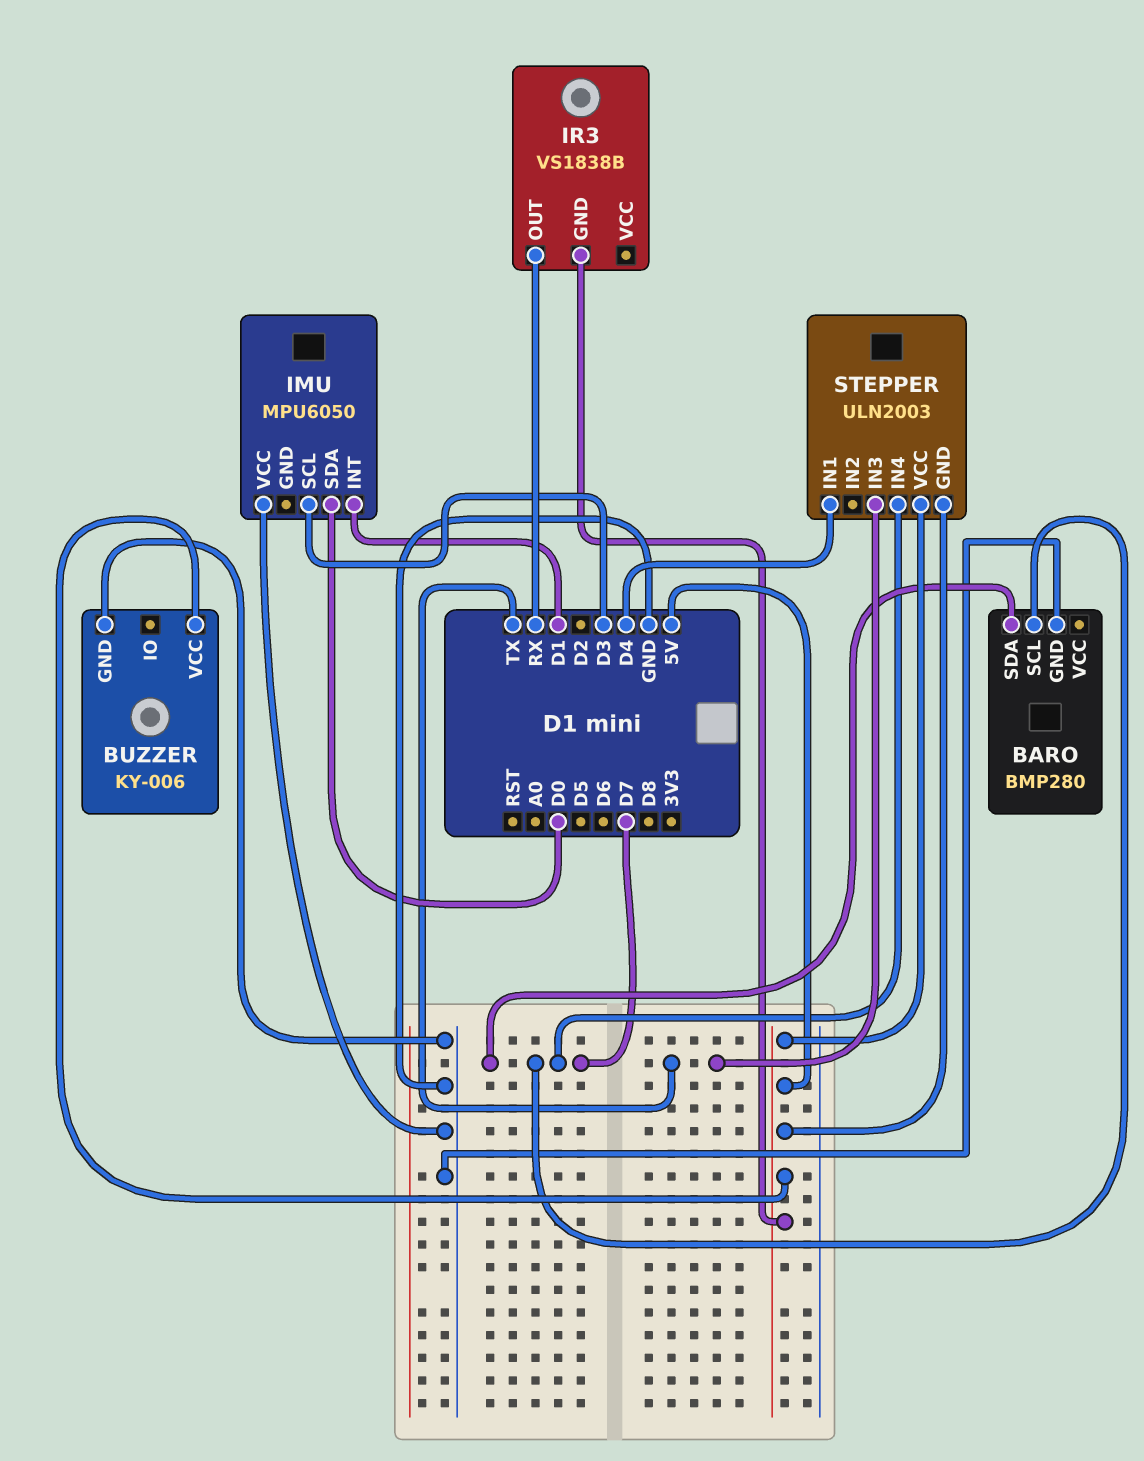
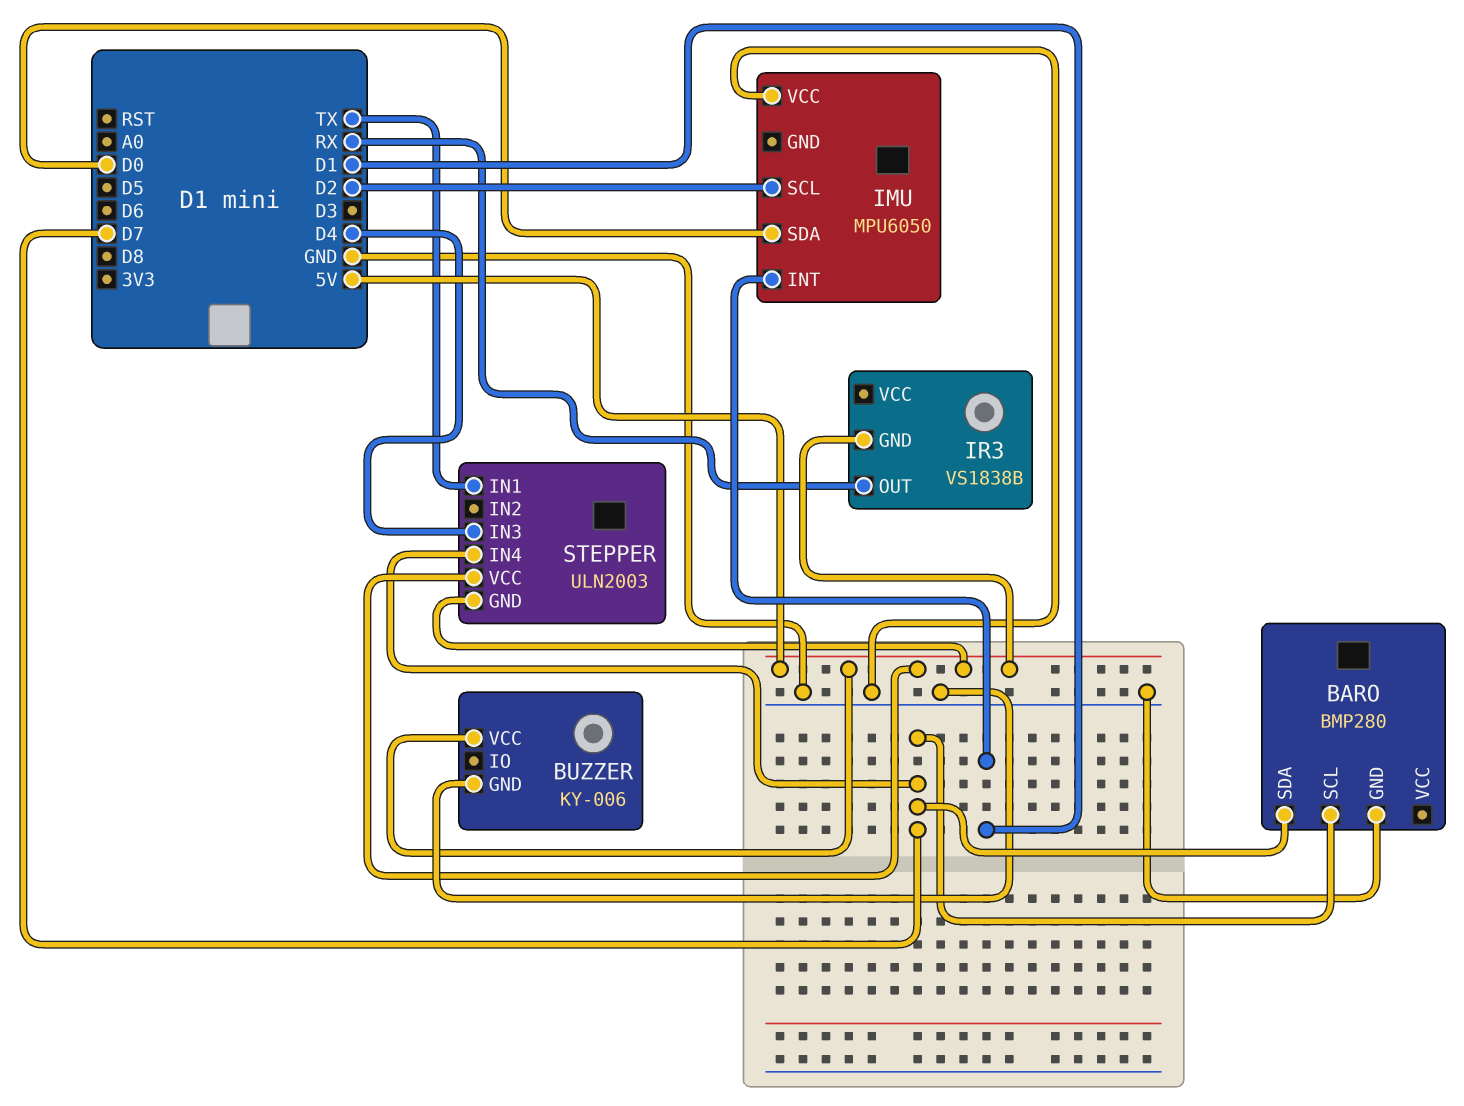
IMU pin SCL: D3 -> D2
STEPPER pin IN1: D4 -> TX
STEPPER pin IN3: TX -> D4

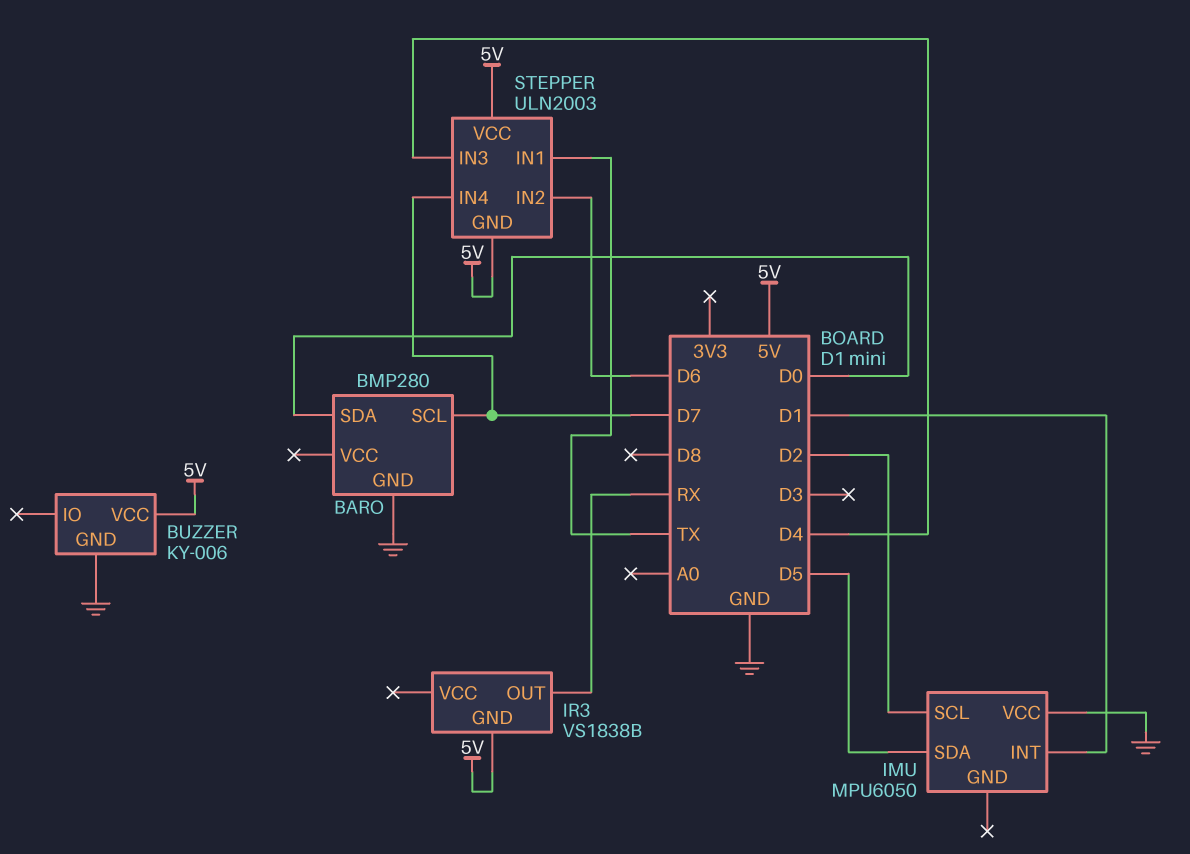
BARO pin SDA: D7 -> D0
IMU pin SDA: D0 -> D5
STEPPER pin IN2: none -> D6

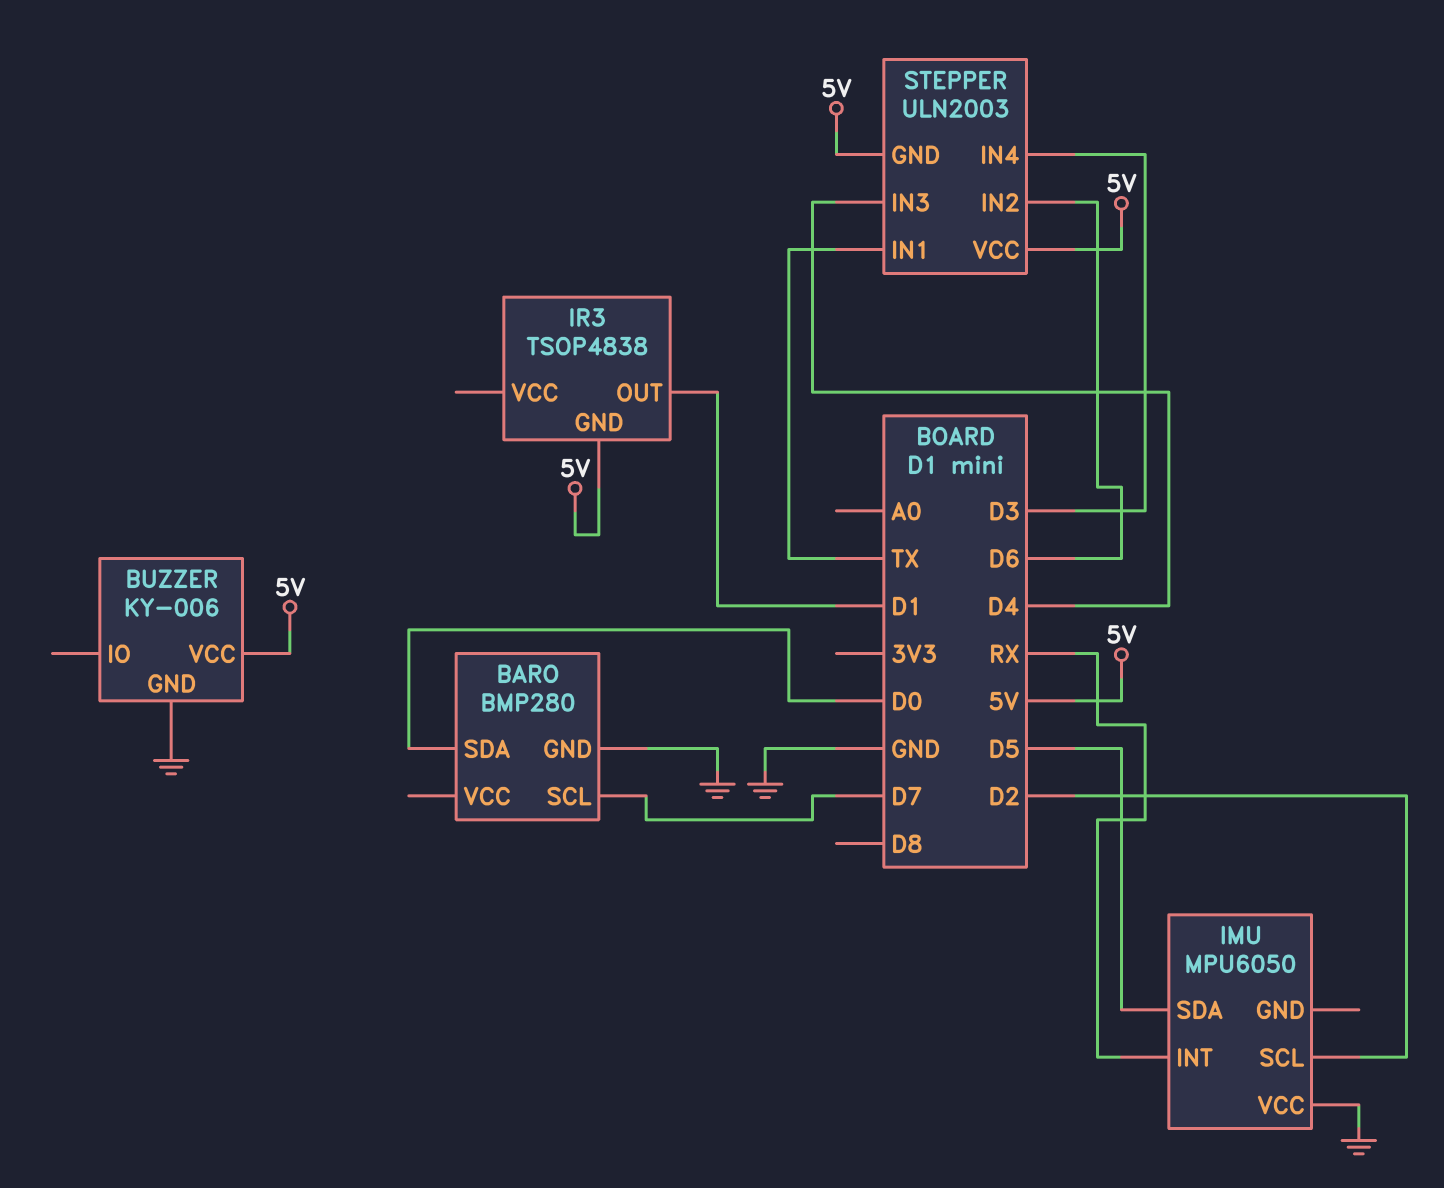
IMU pin INT: D1 -> RX
IR3: VS1838B -> TSOP4838
IR3 pin OUT: RX -> D1
STEPPER pin IN4: D7 -> D3

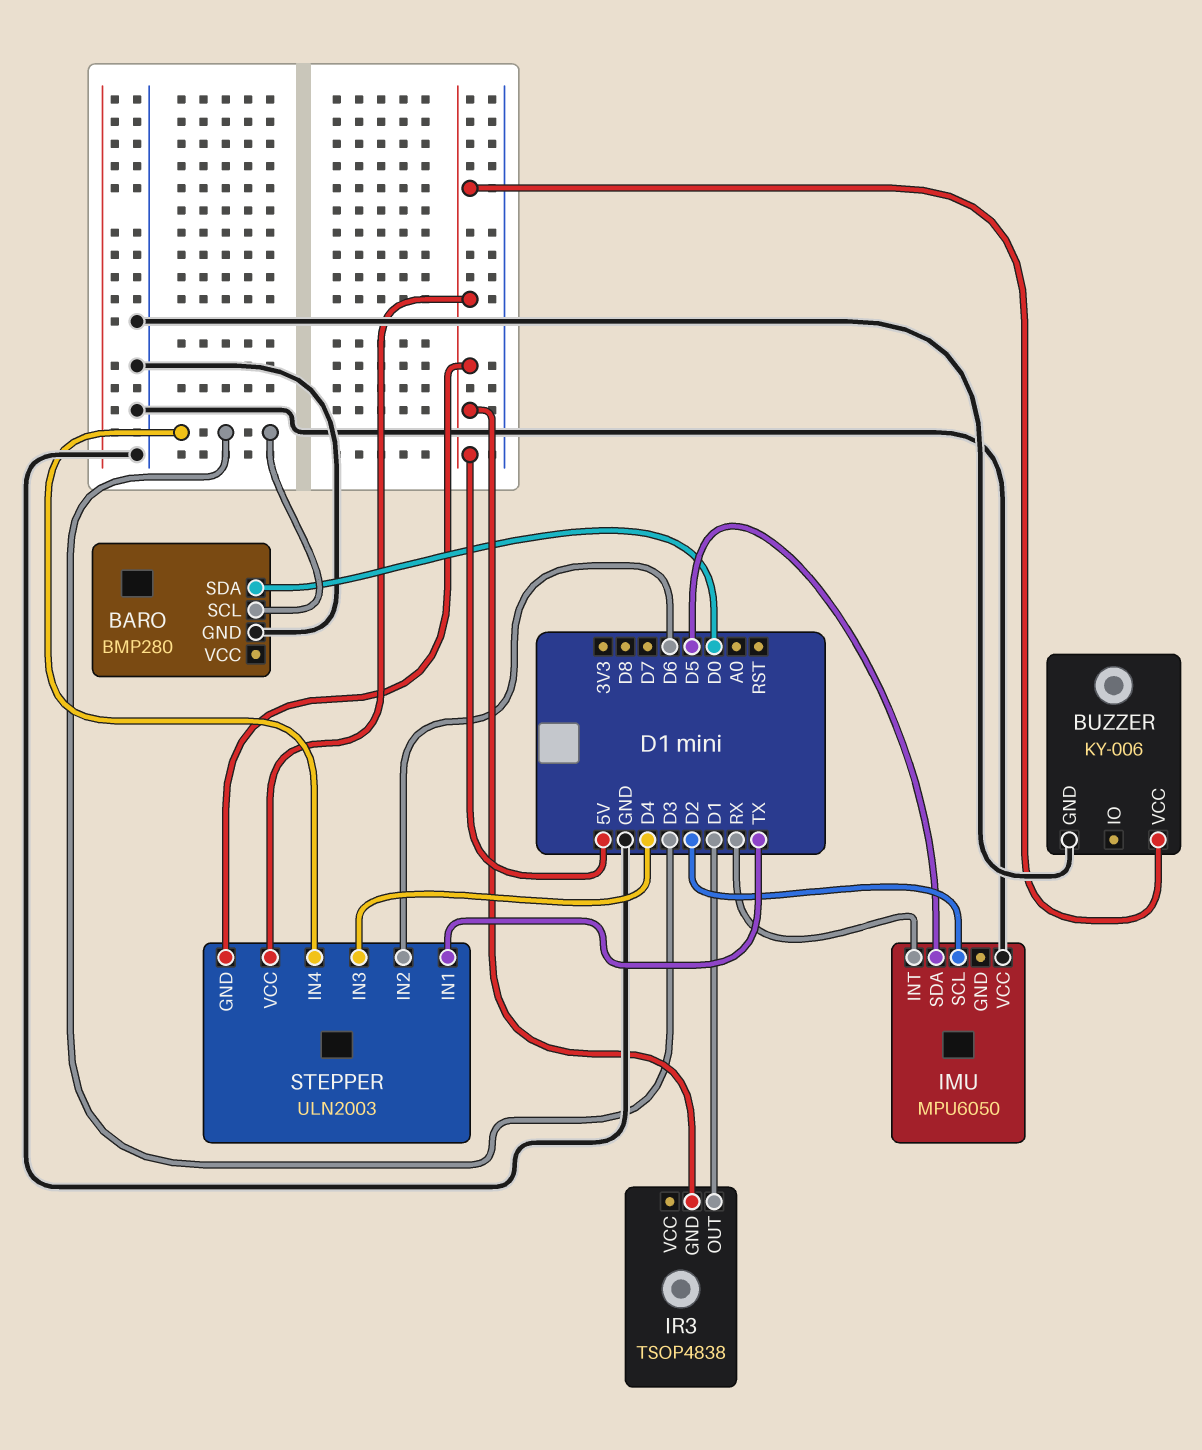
BARO pin SCL: D7 -> D3

